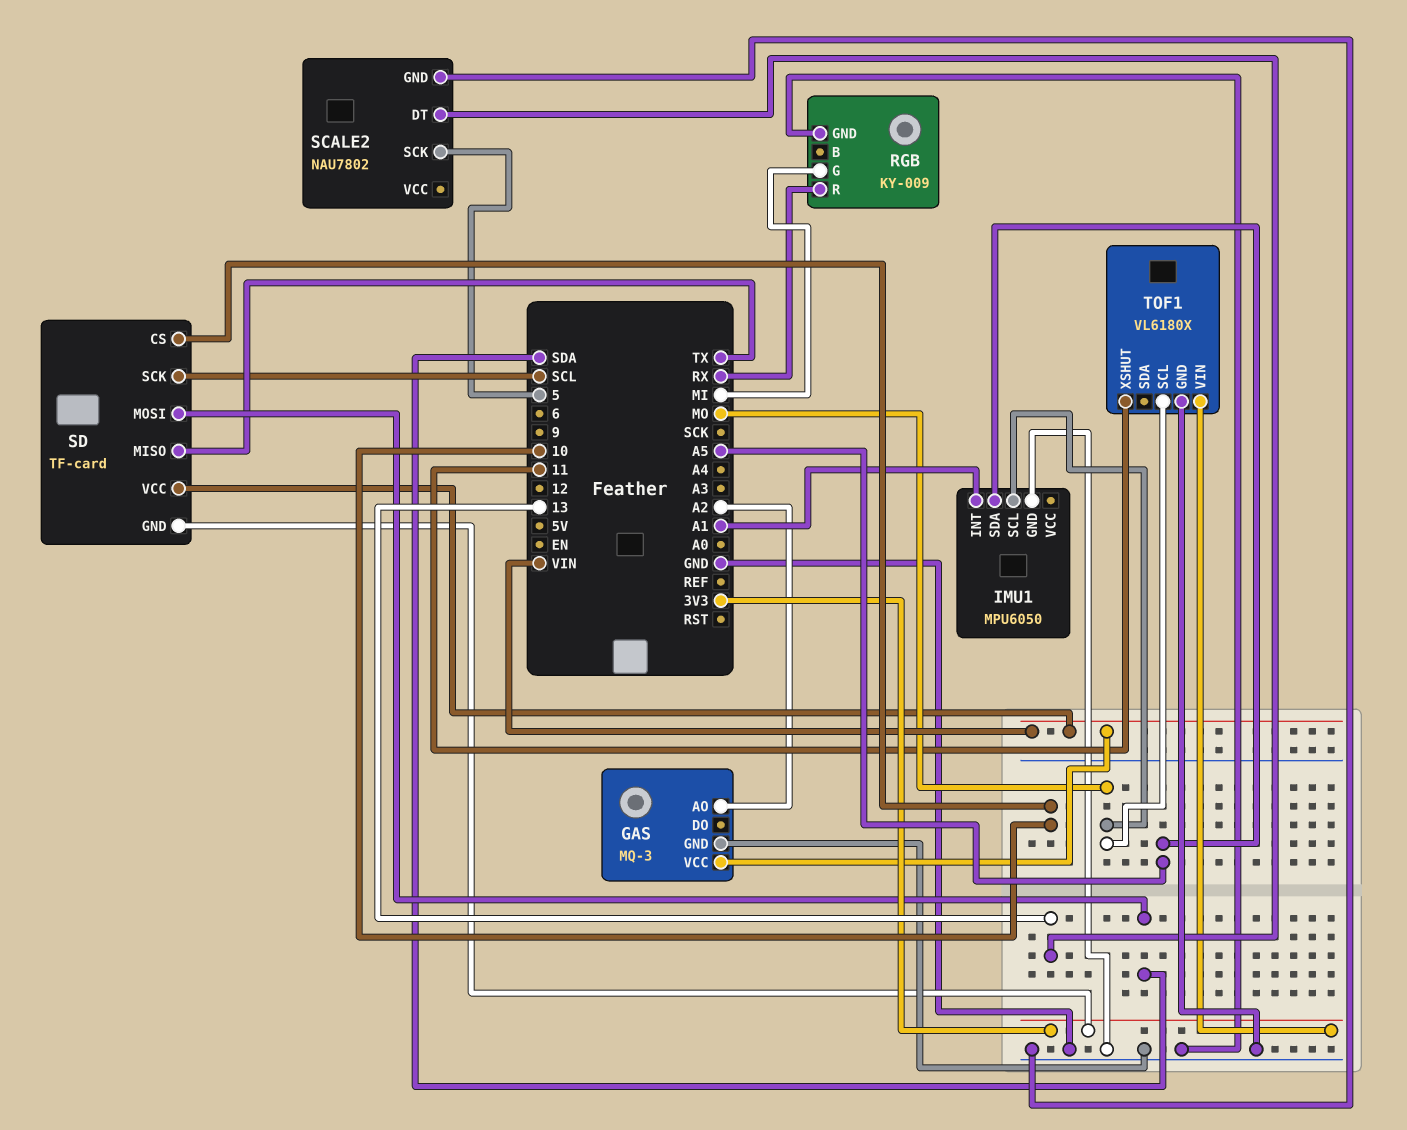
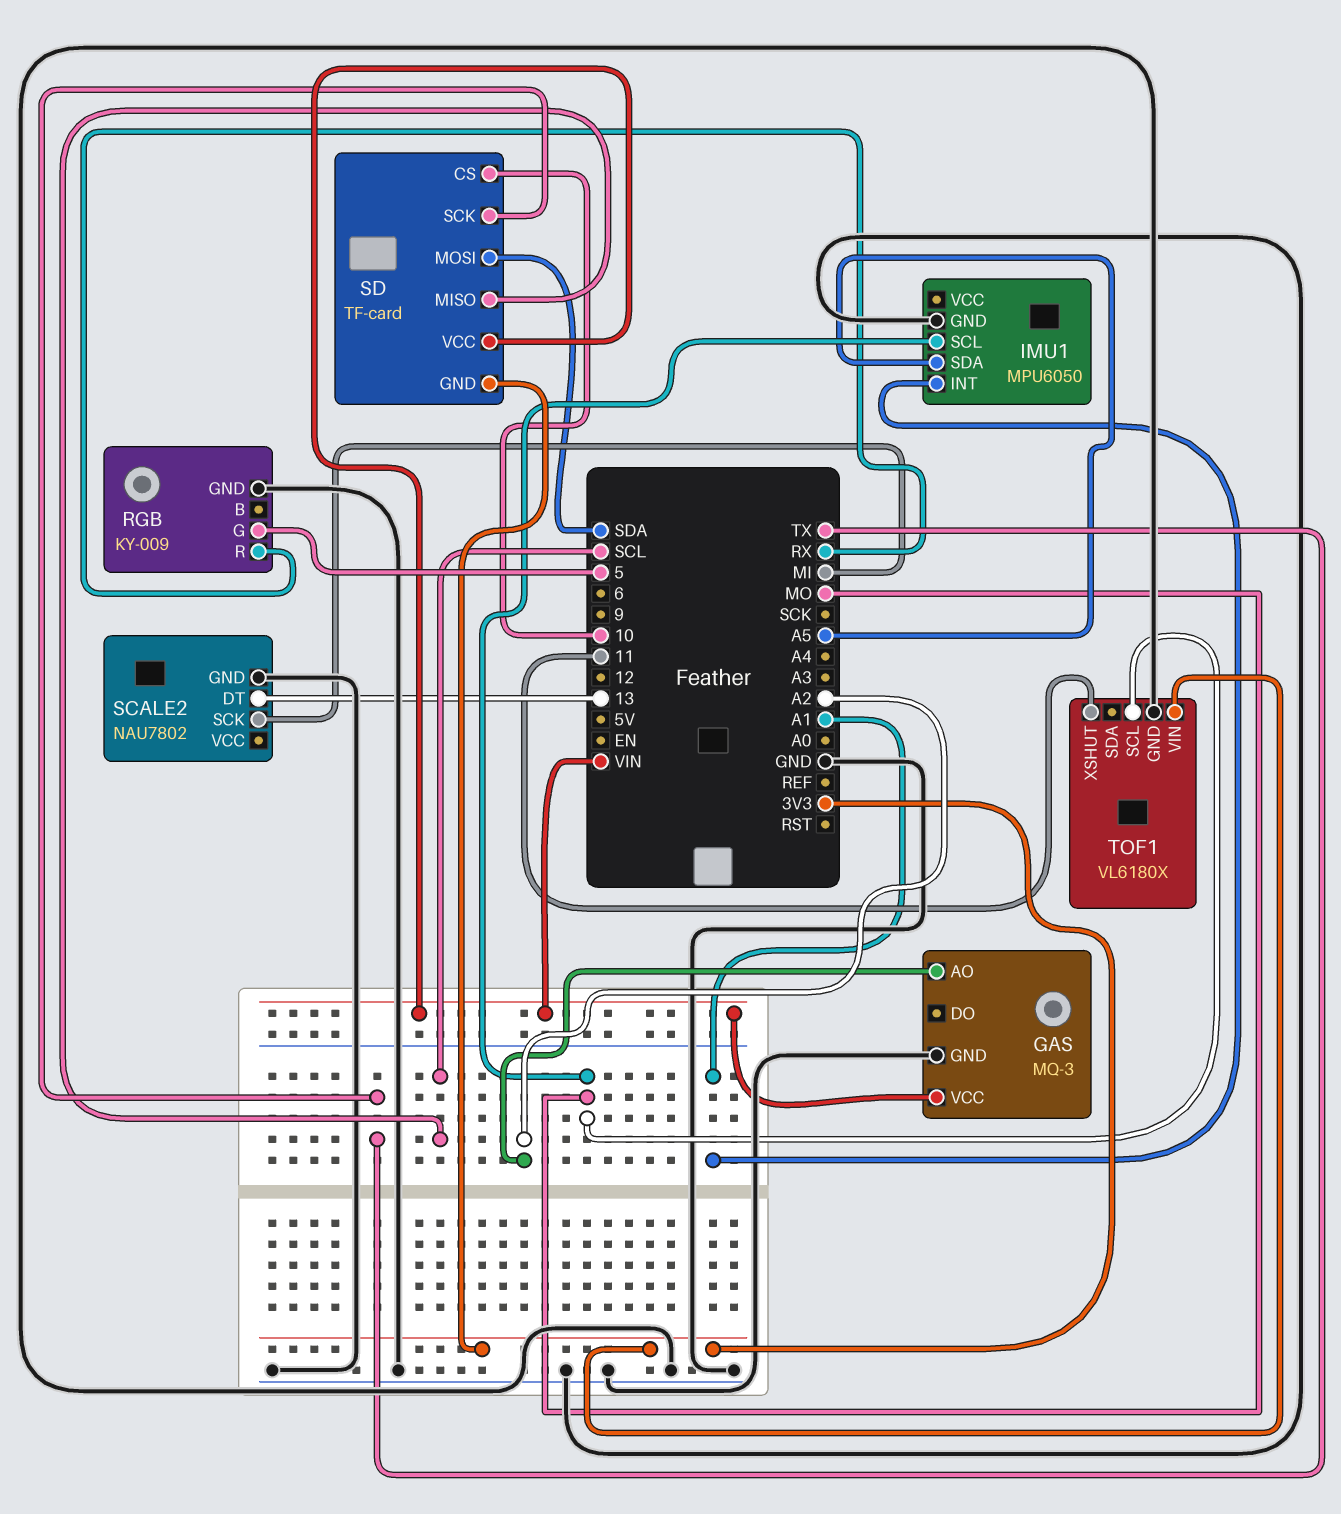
RGB pin G: MI -> 5
SCALE2 pin SCK: 5 -> MI
SD pin MISO: TX -> SCL
SD pin SCK: SCL -> TX

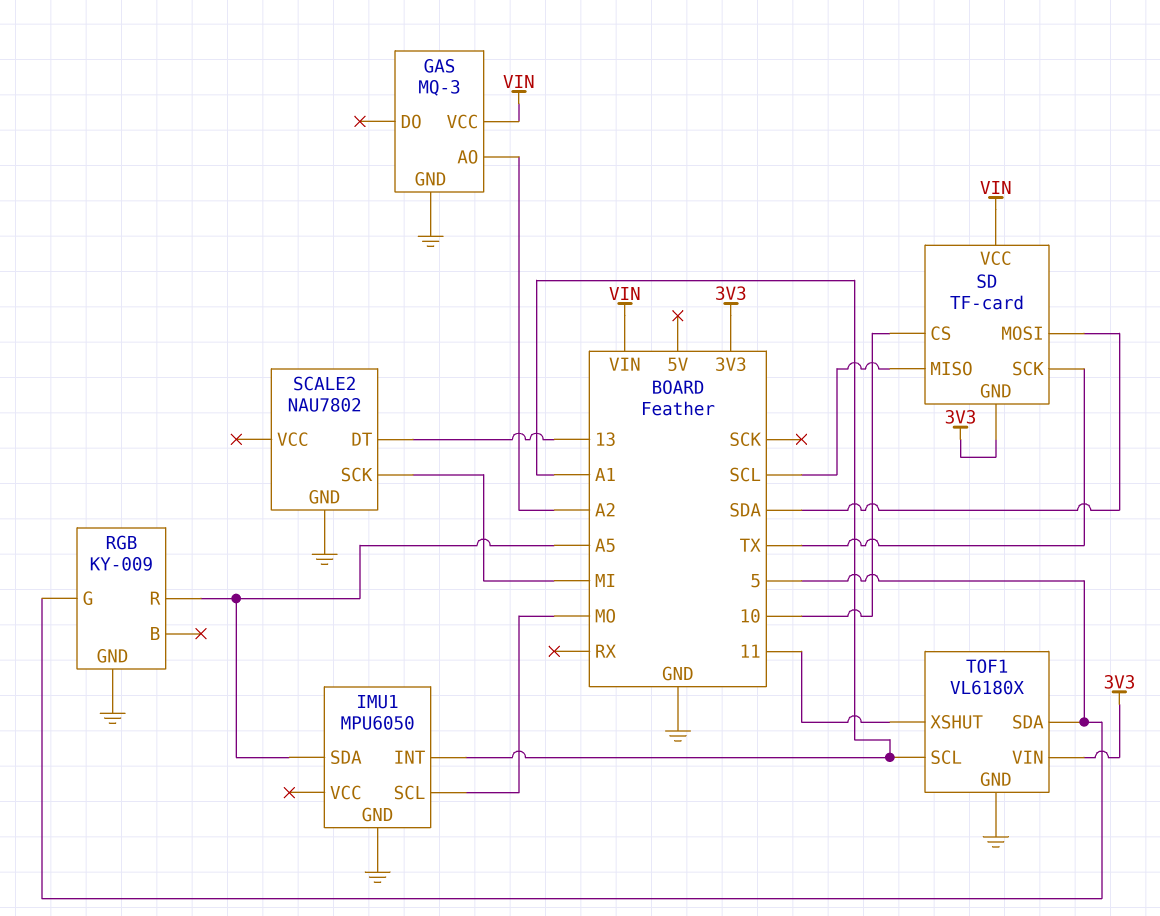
RGB pin R: RX -> A5
TOF1 pin SCL: MO -> A1
TOF1 pin SDA: none -> 5

